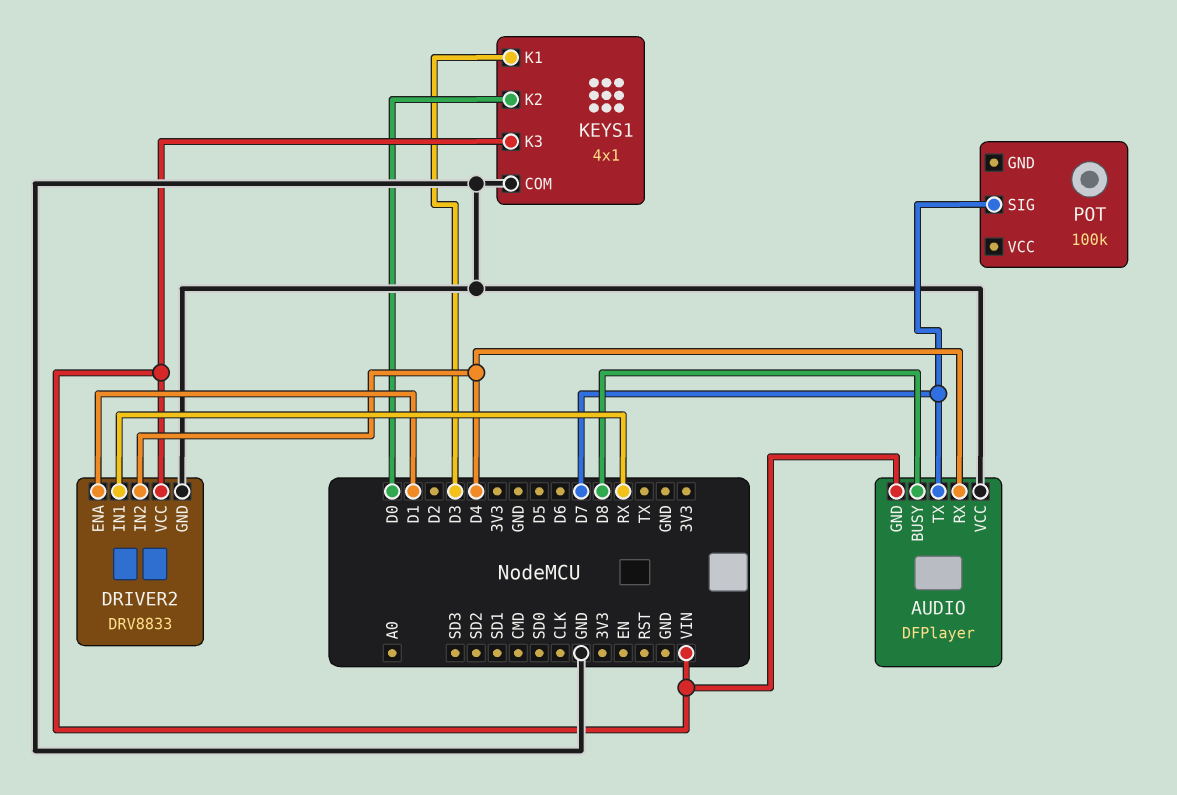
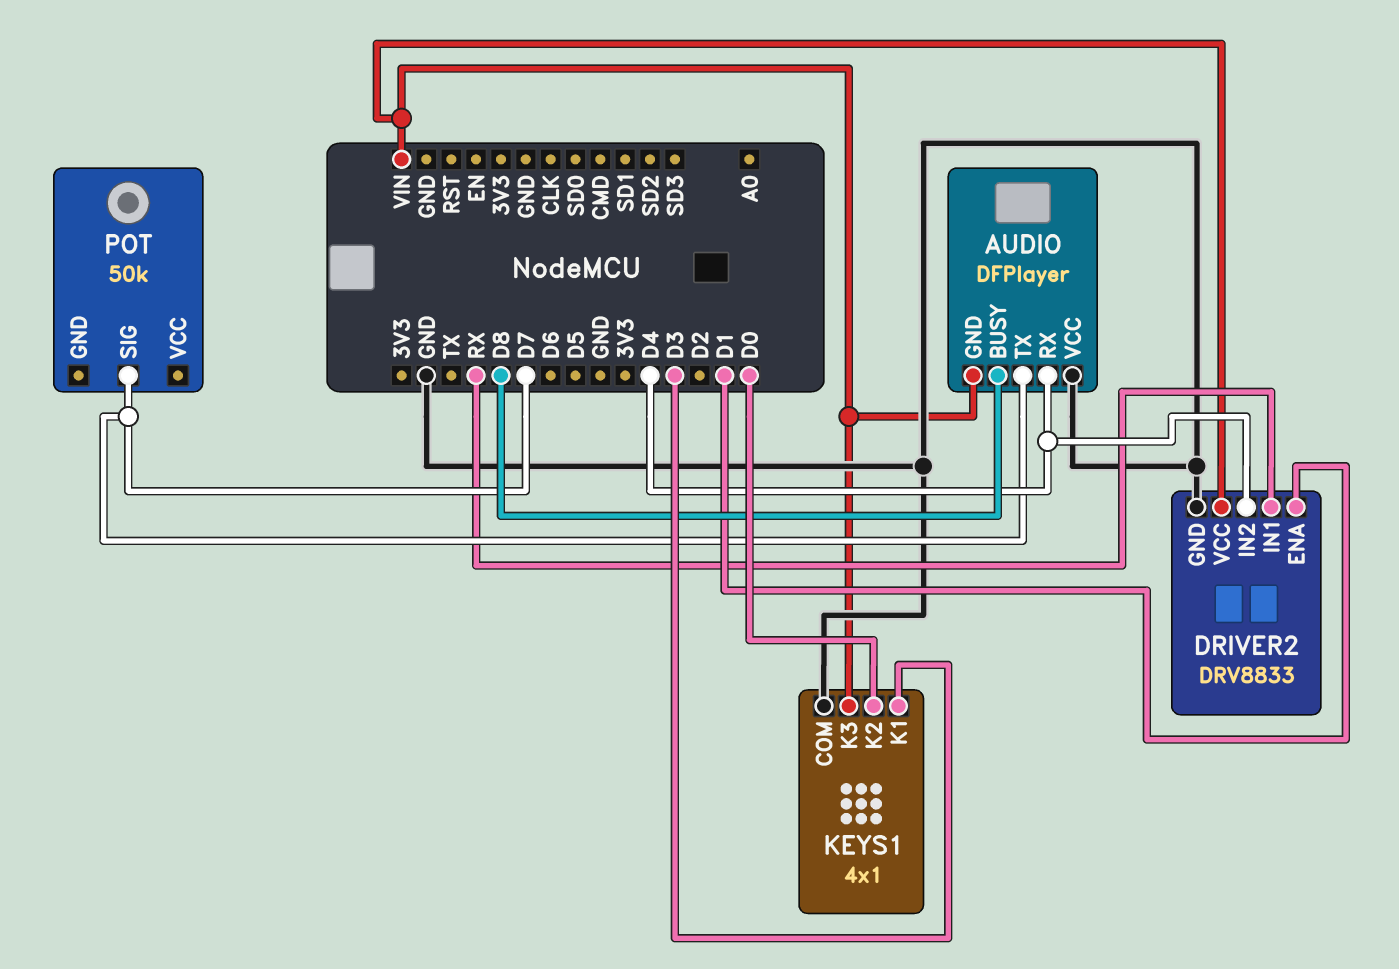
POT: 100k -> 50k

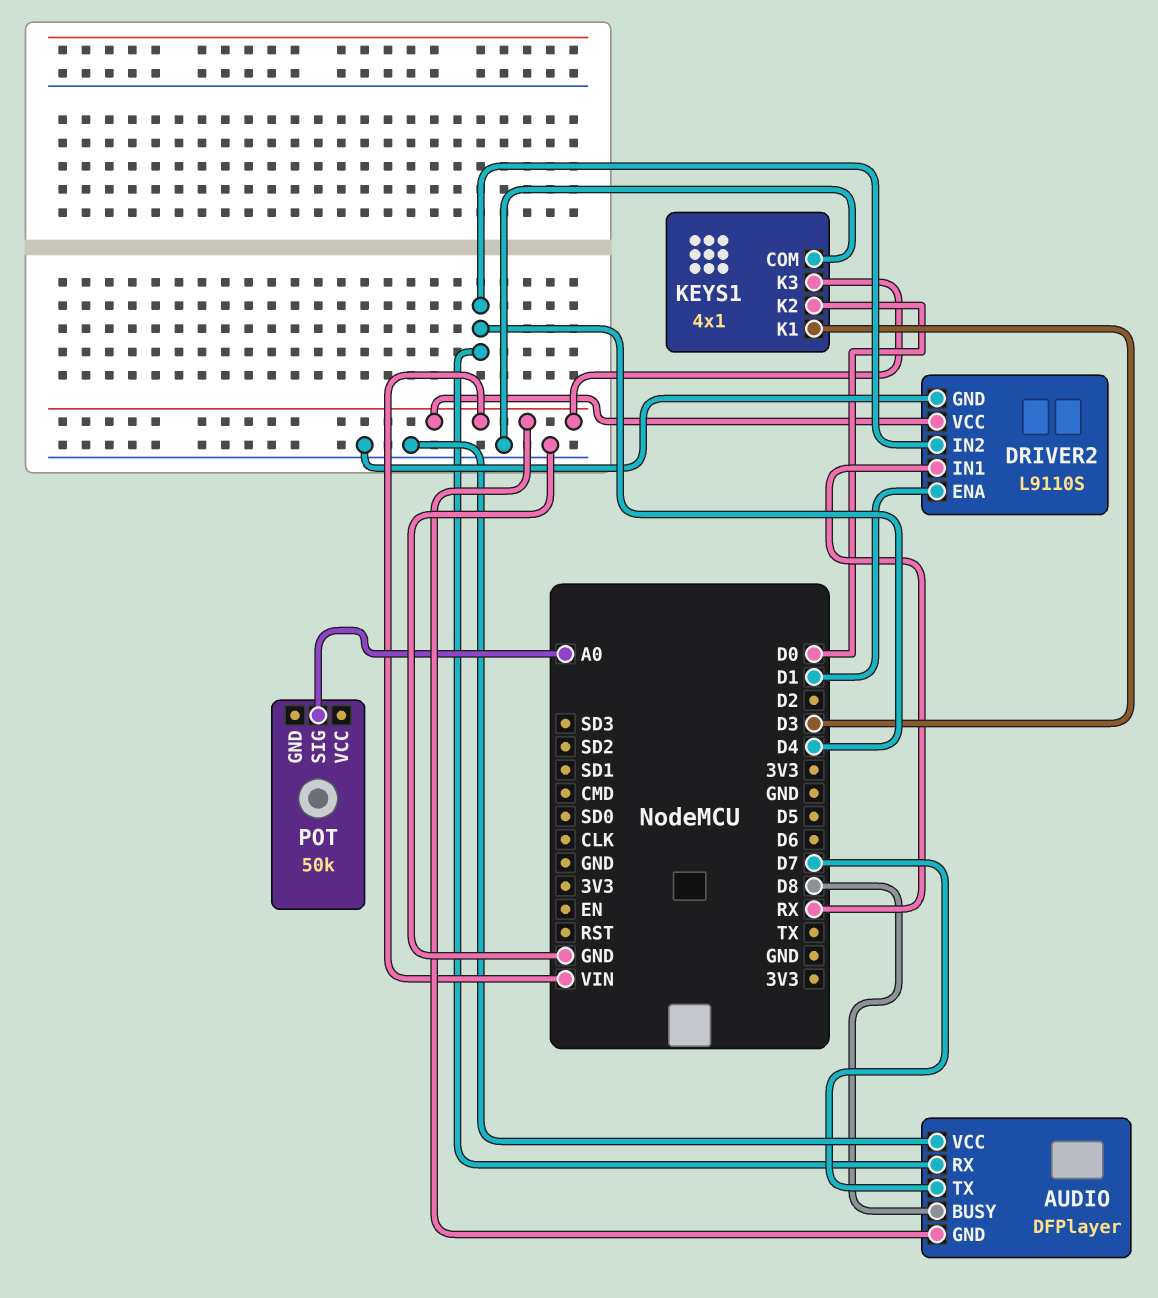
DRIVER2: DRV8833 -> L9110S
POT pin SIG: D7 -> A0

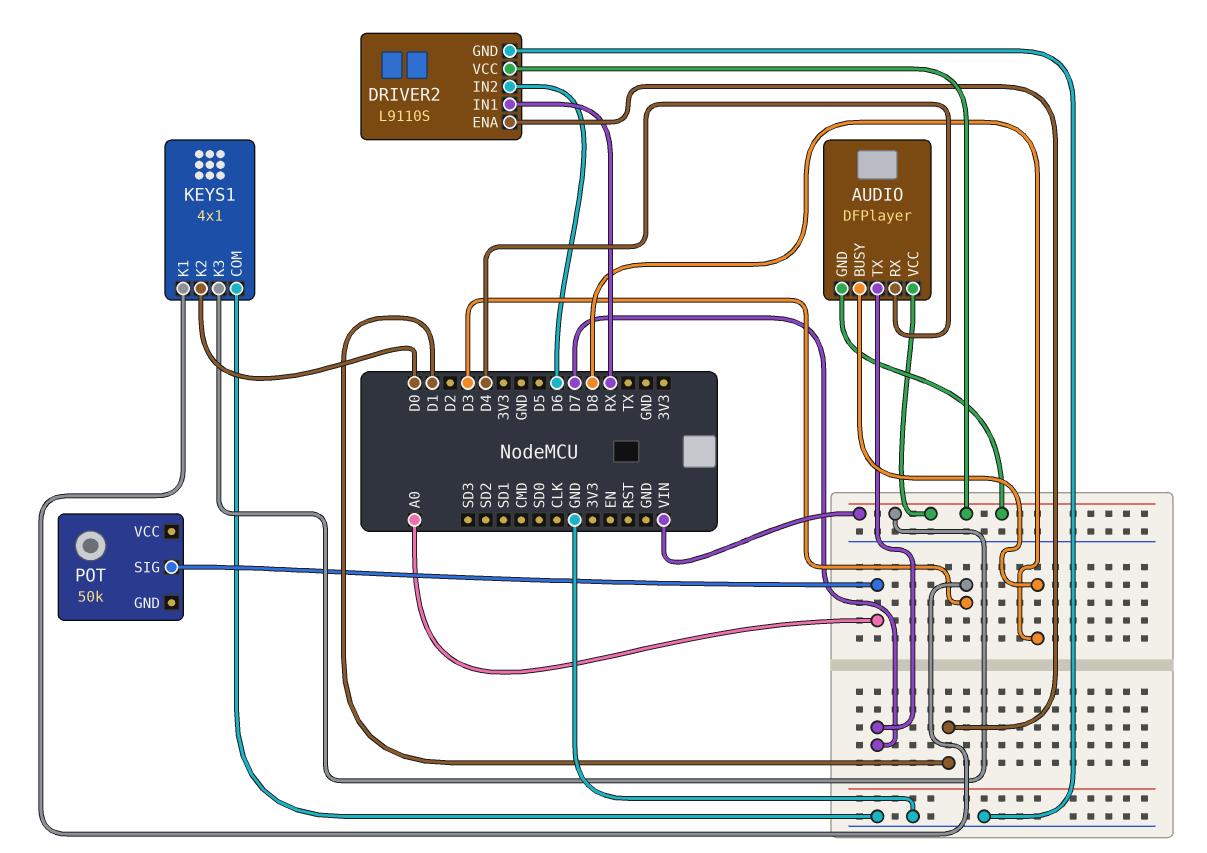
AUDIO pin VCC: GND -> VIN
DRIVER2 pin IN2: D4 -> D6

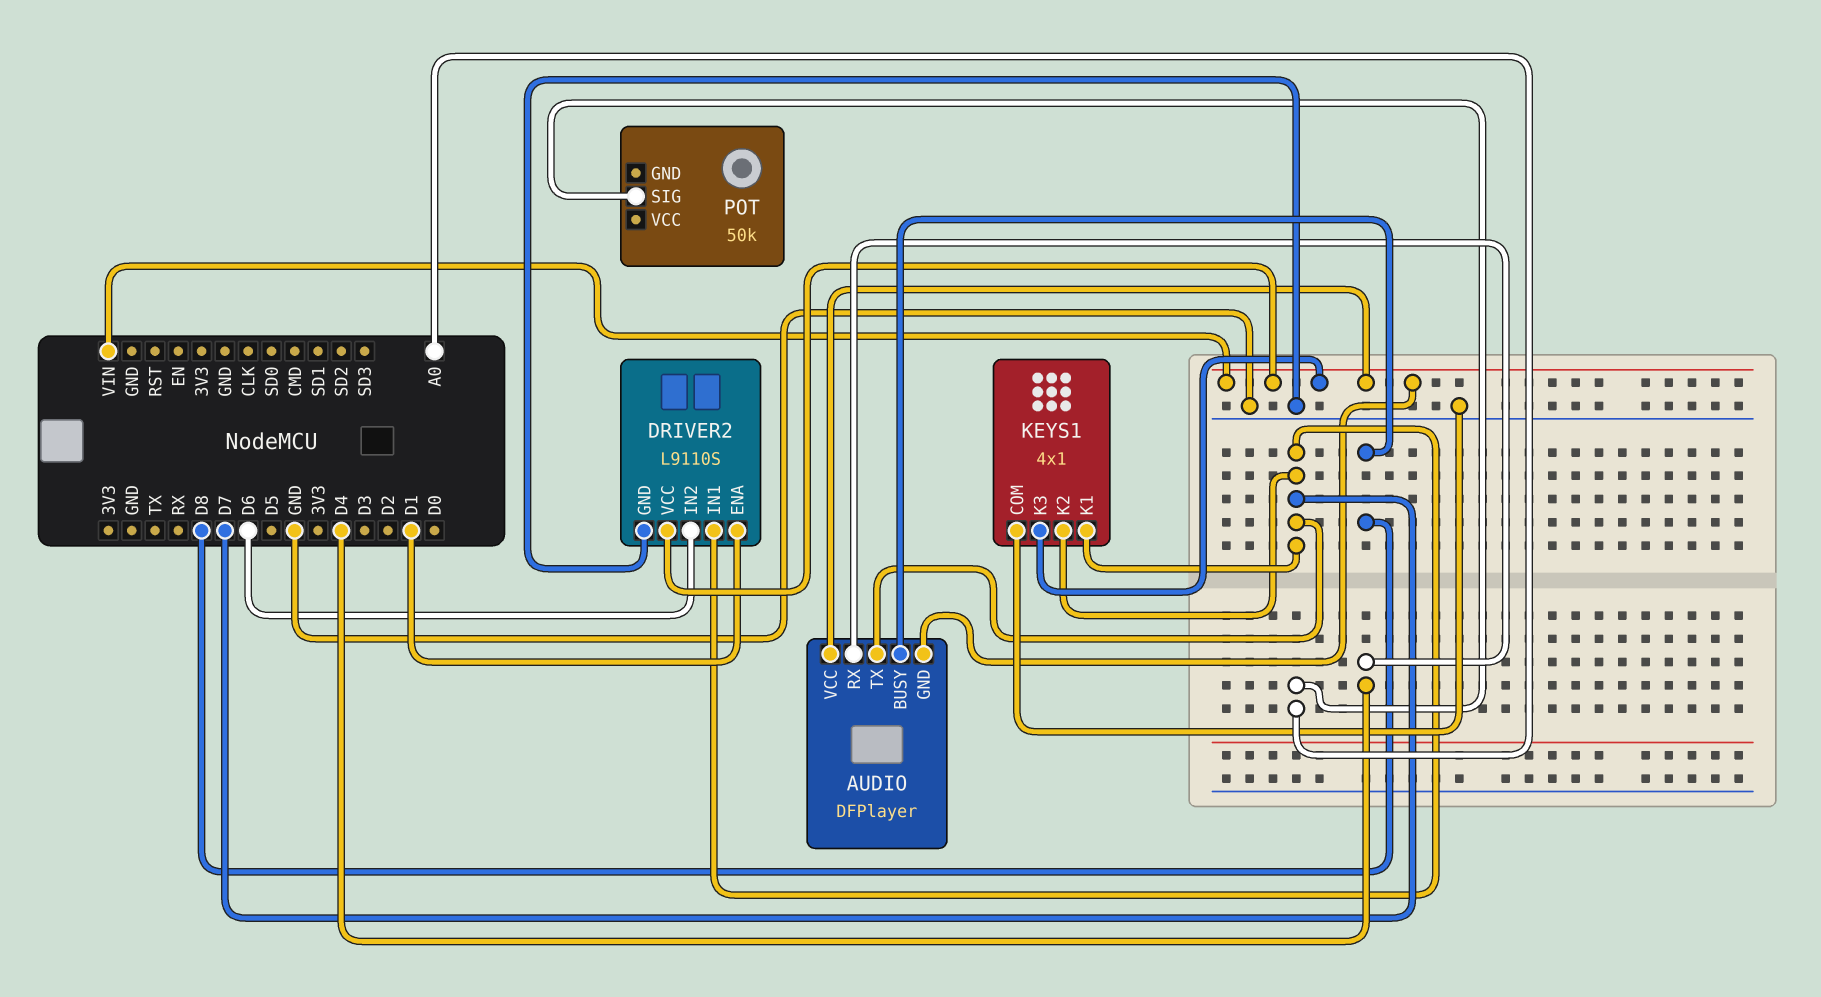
DRIVER2 pin IN1: RX -> D7
KEYS1 pin K1: D3 -> D7
KEYS1 pin K2: D0 -> D7

